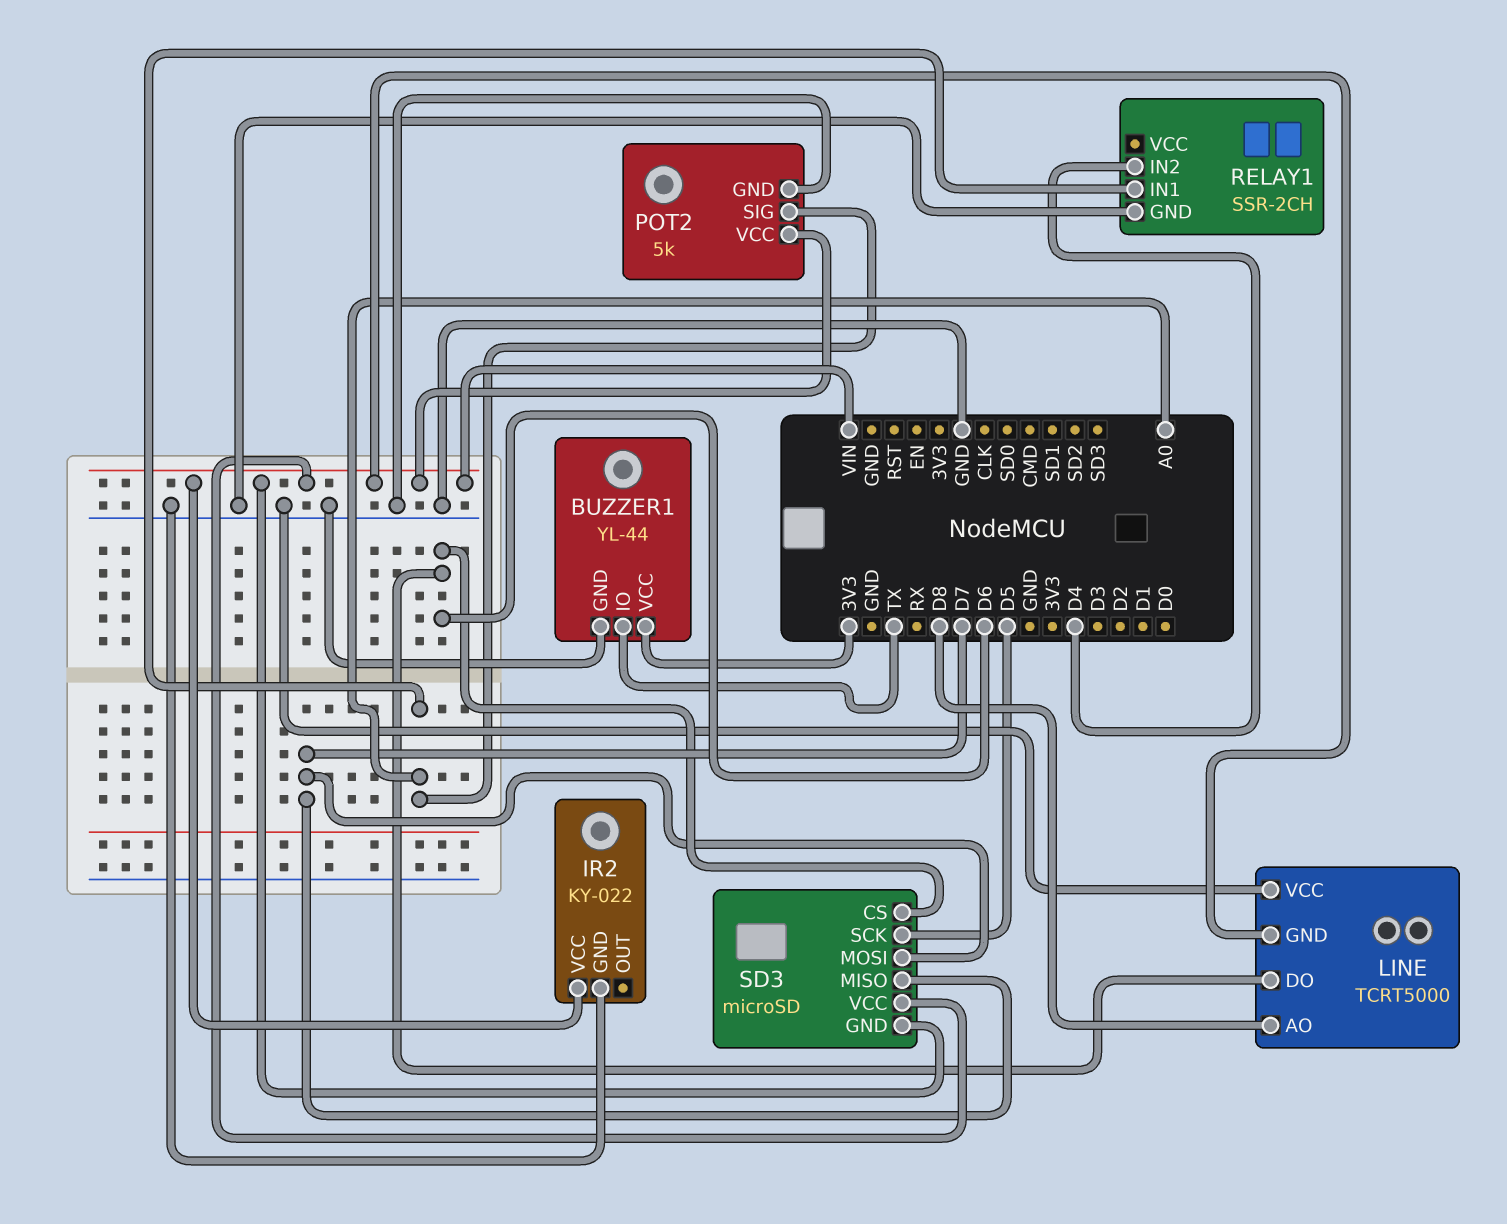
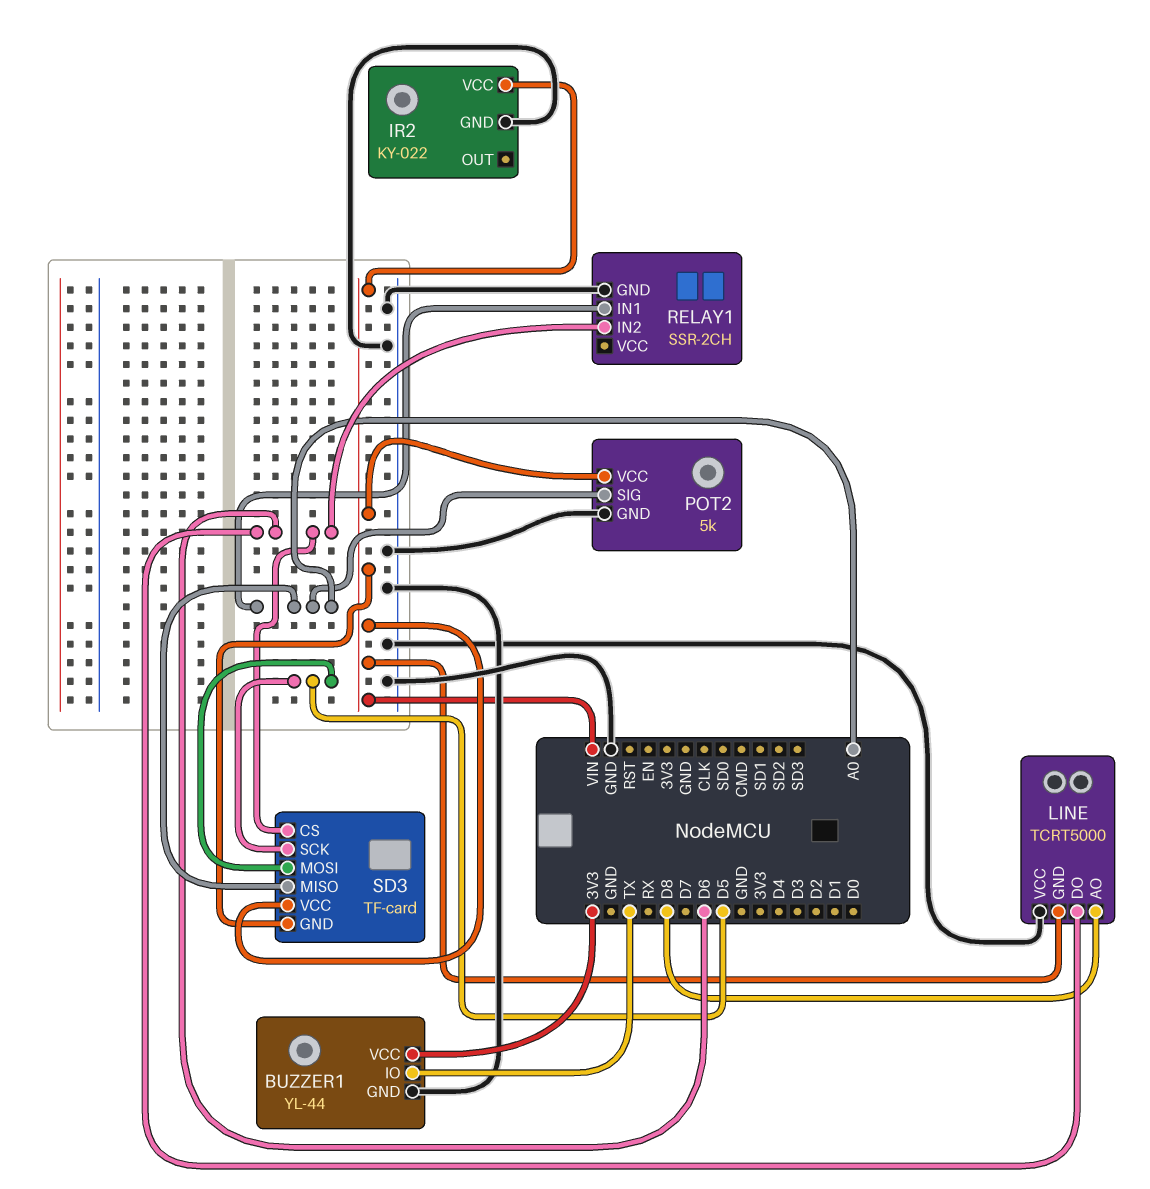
RELAY1 pin IN2: D4 -> D6
SD3: microSD -> TF-card
SD3 pin MISO: D7 -> A0
SD3 pin MOSI: D7 -> D5

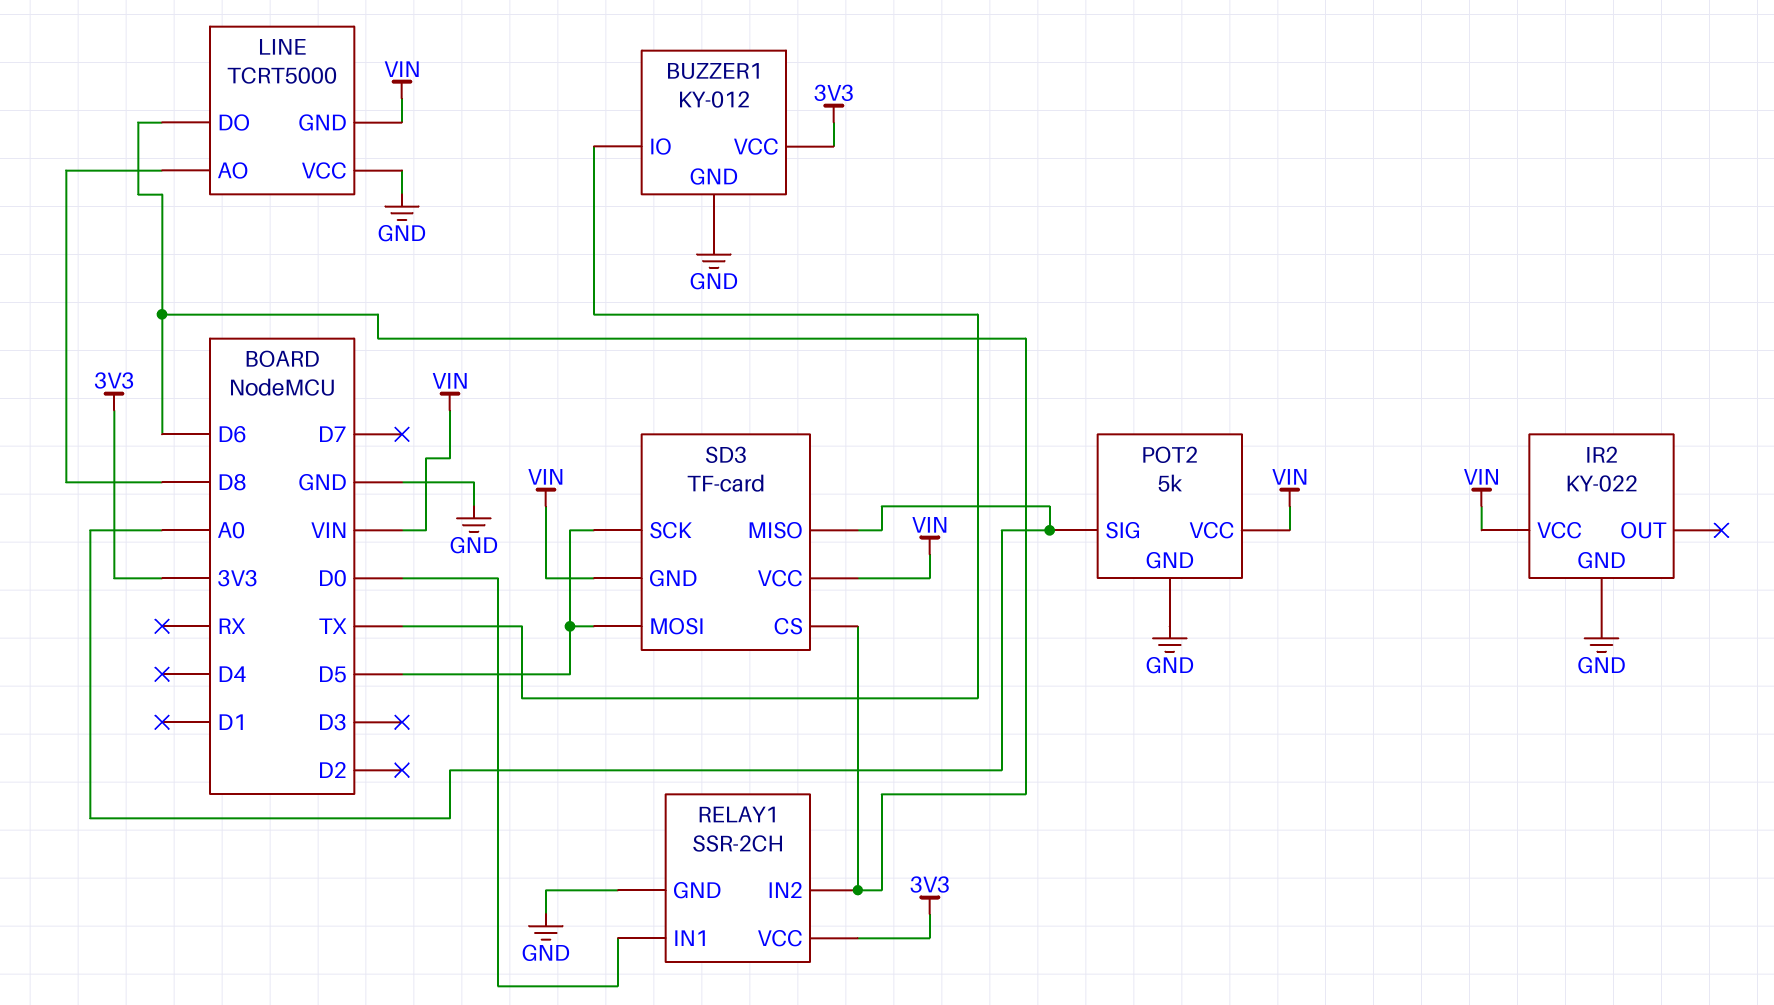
BUZZER1: YL-44 -> KY-012
RELAY1 pin IN1: A0 -> D0
RELAY1 pin VCC: none -> 3V3

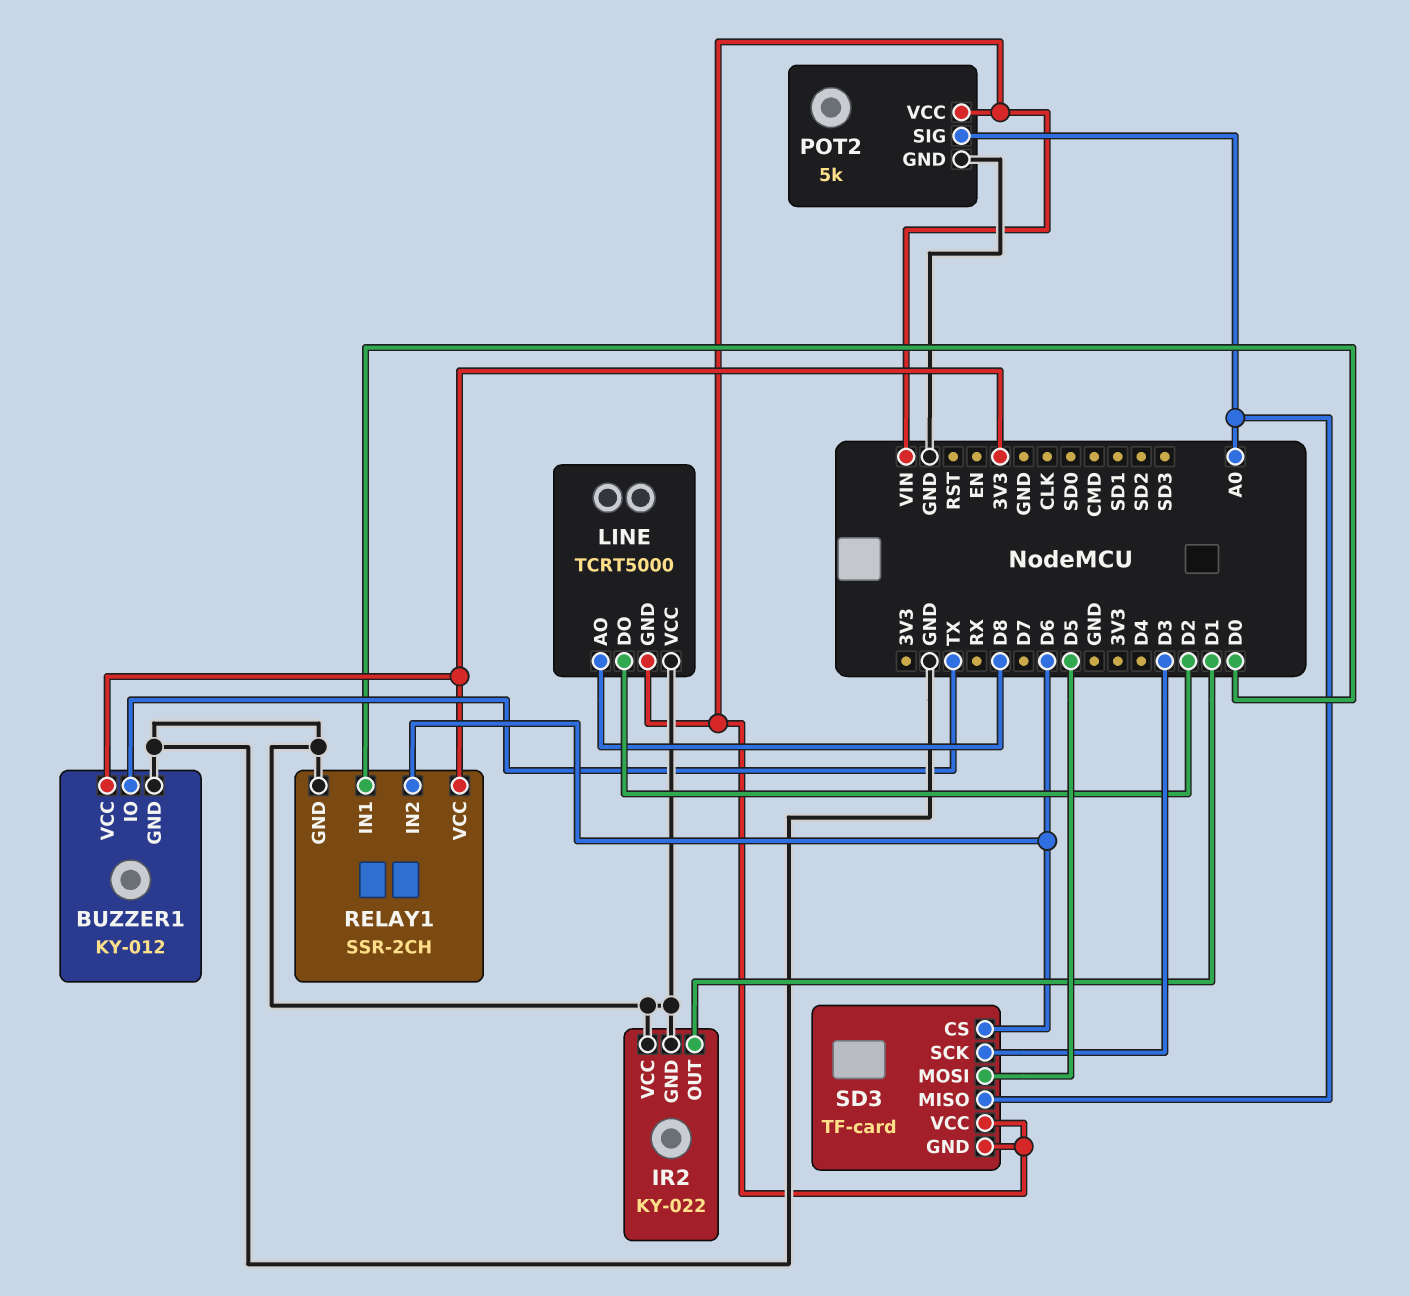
IR2 pin OUT: none -> D1
IR2 pin VCC: VIN -> GND
LINE pin DO: D6 -> D2
SD3 pin SCK: D5 -> D3

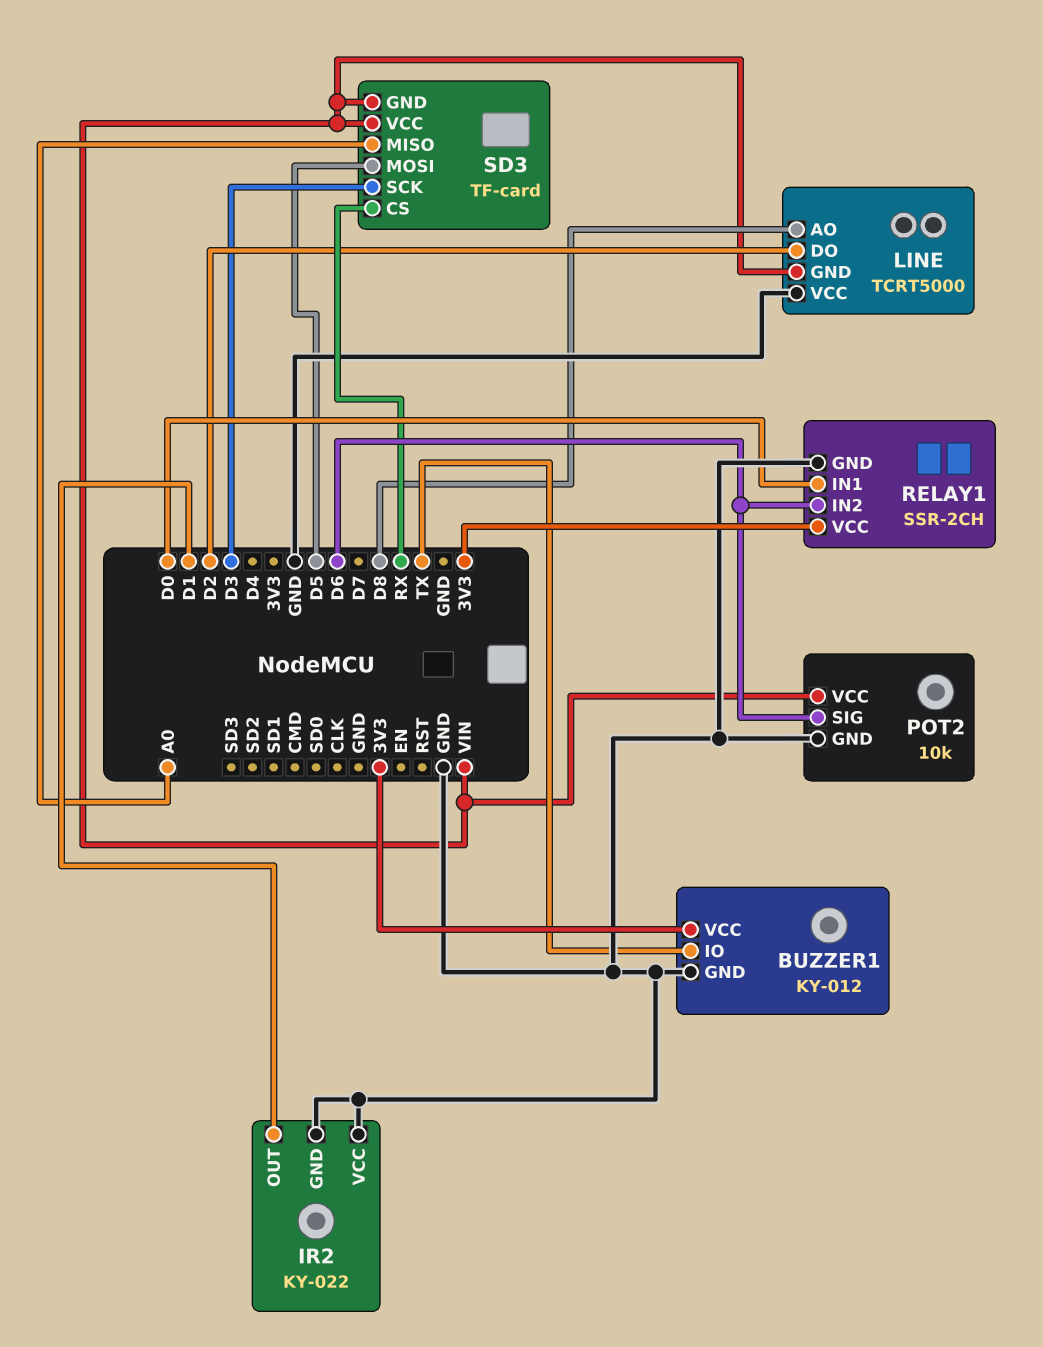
POT2: 5k -> 10k
POT2 pin SIG: A0 -> D6
SD3 pin CS: D6 -> RX

